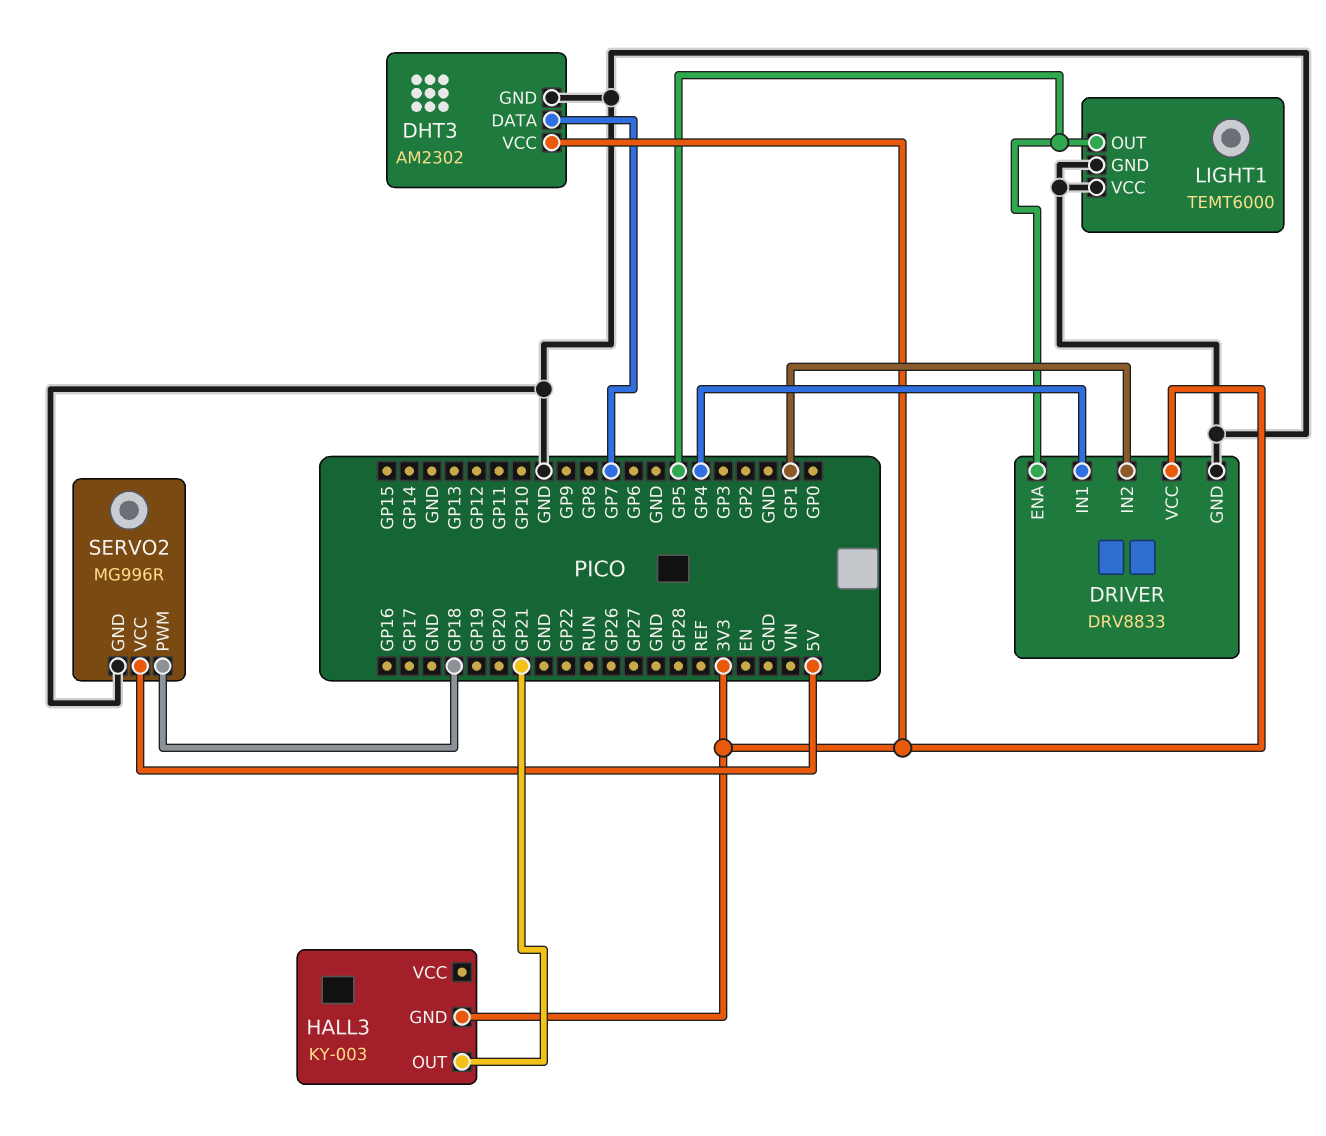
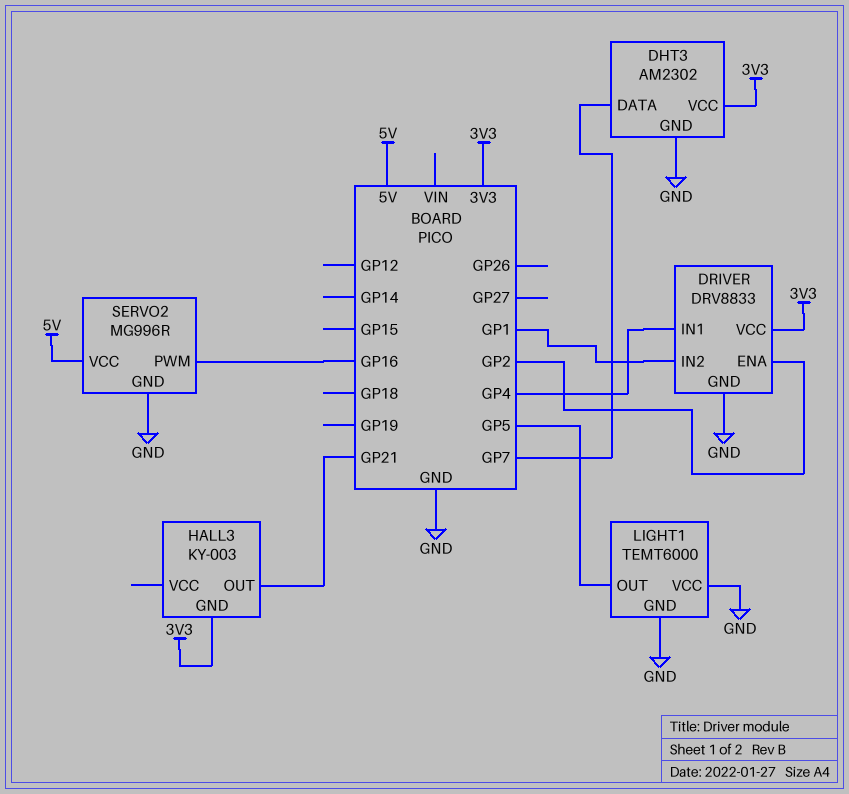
DRIVER pin ENA: GP5 -> GP2
SERVO2 pin PWM: GP18 -> GP16

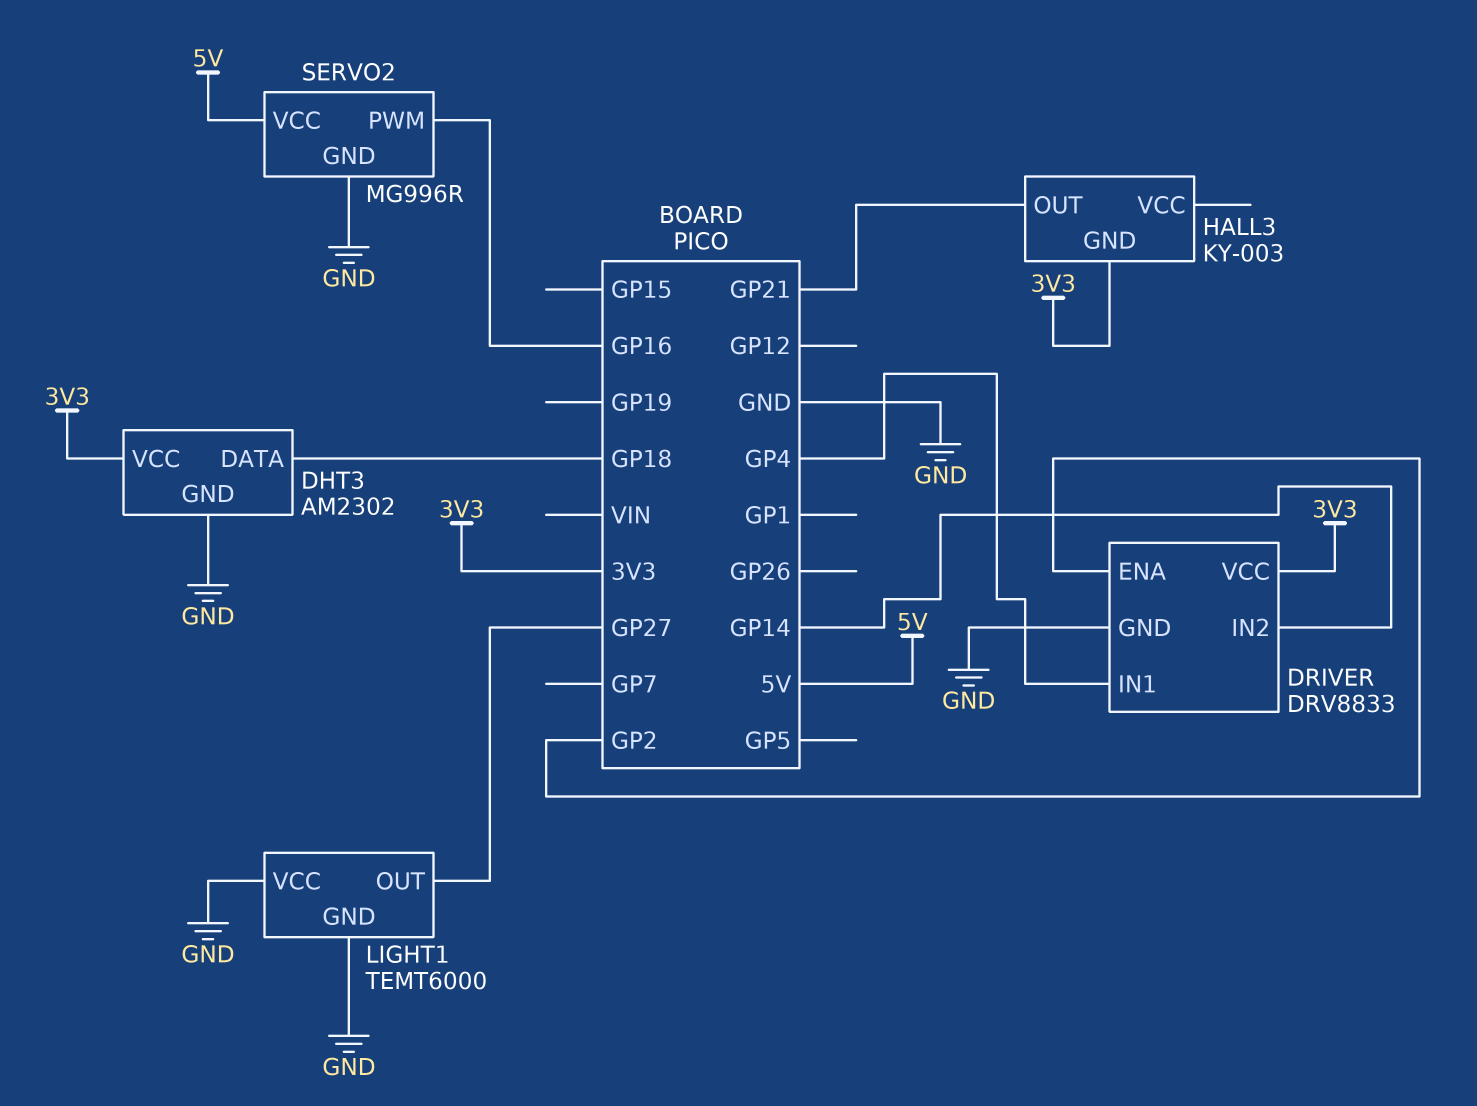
DHT3 pin DATA: GP7 -> GP18
DRIVER pin IN2: GP1 -> GP14
LIGHT1 pin OUT: GP5 -> GP27

